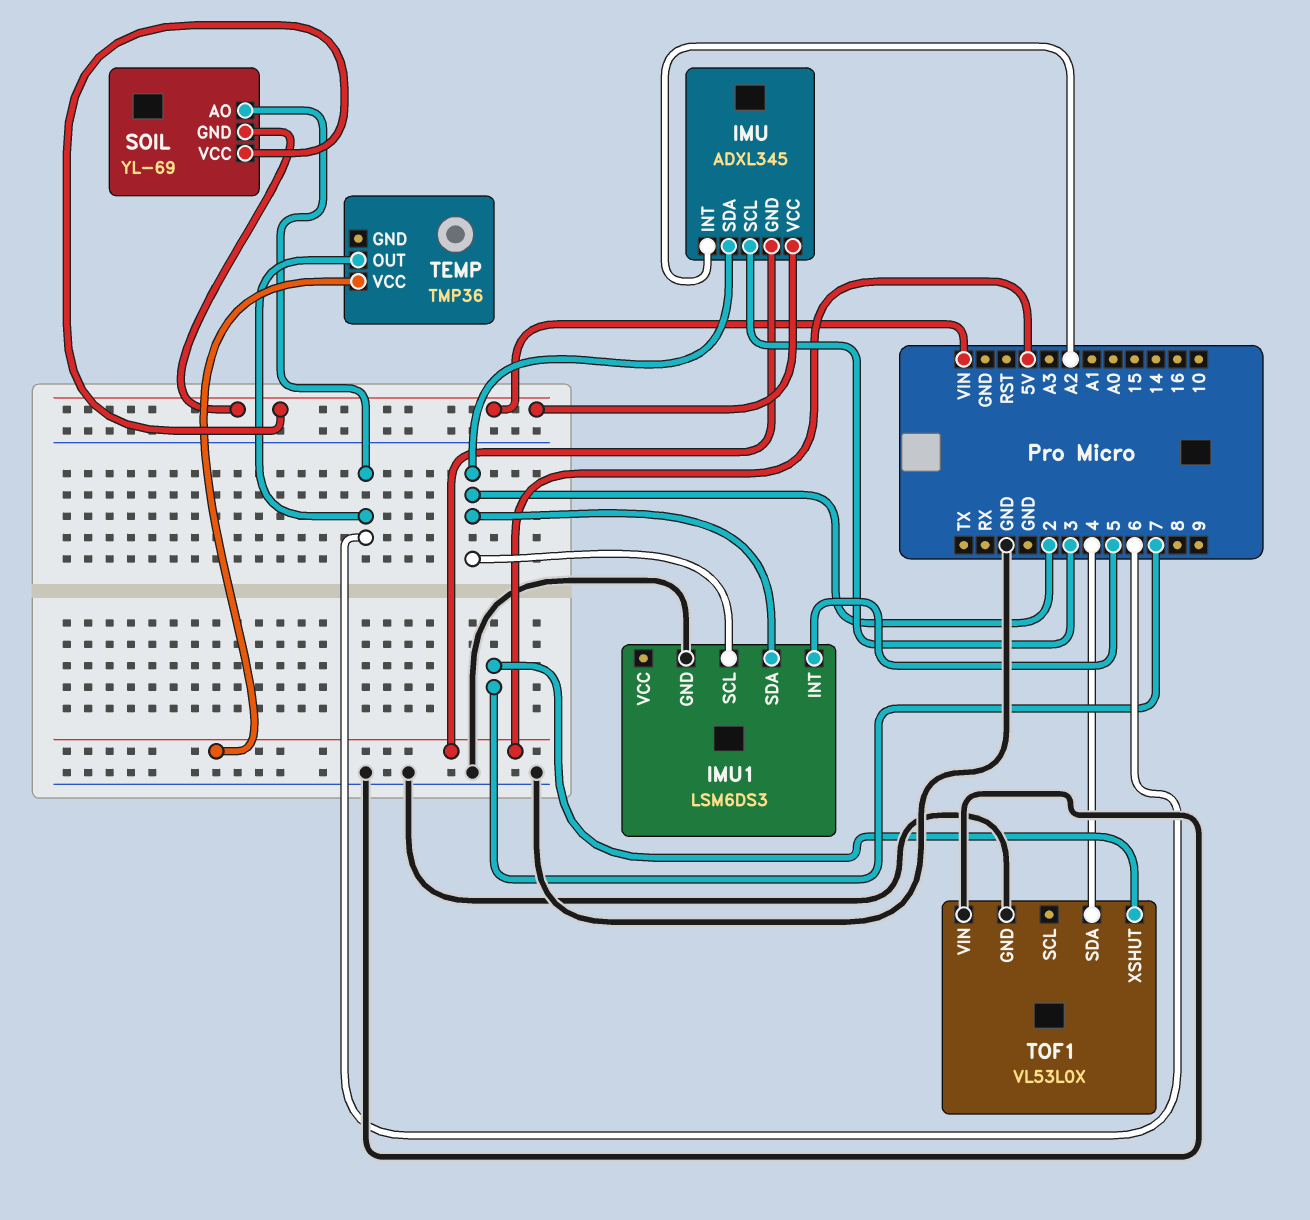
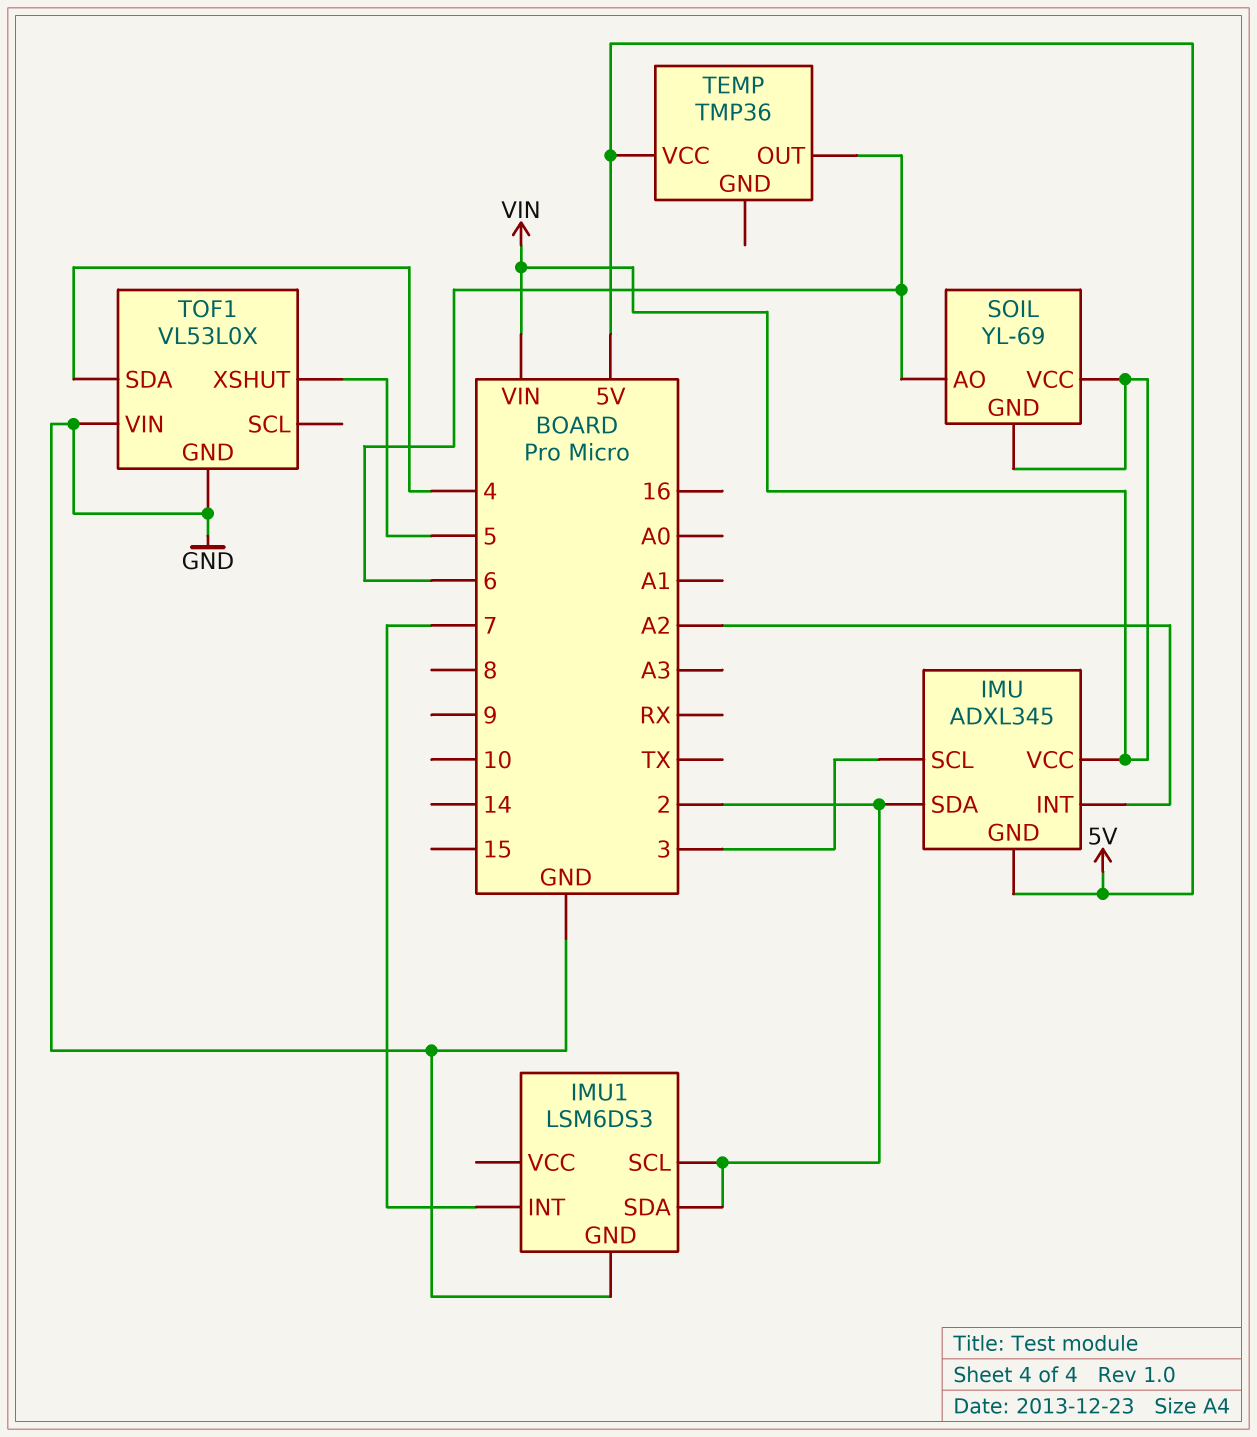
IMU1 pin INT: 5 -> 7
TOF1 pin XSHUT: 7 -> 5

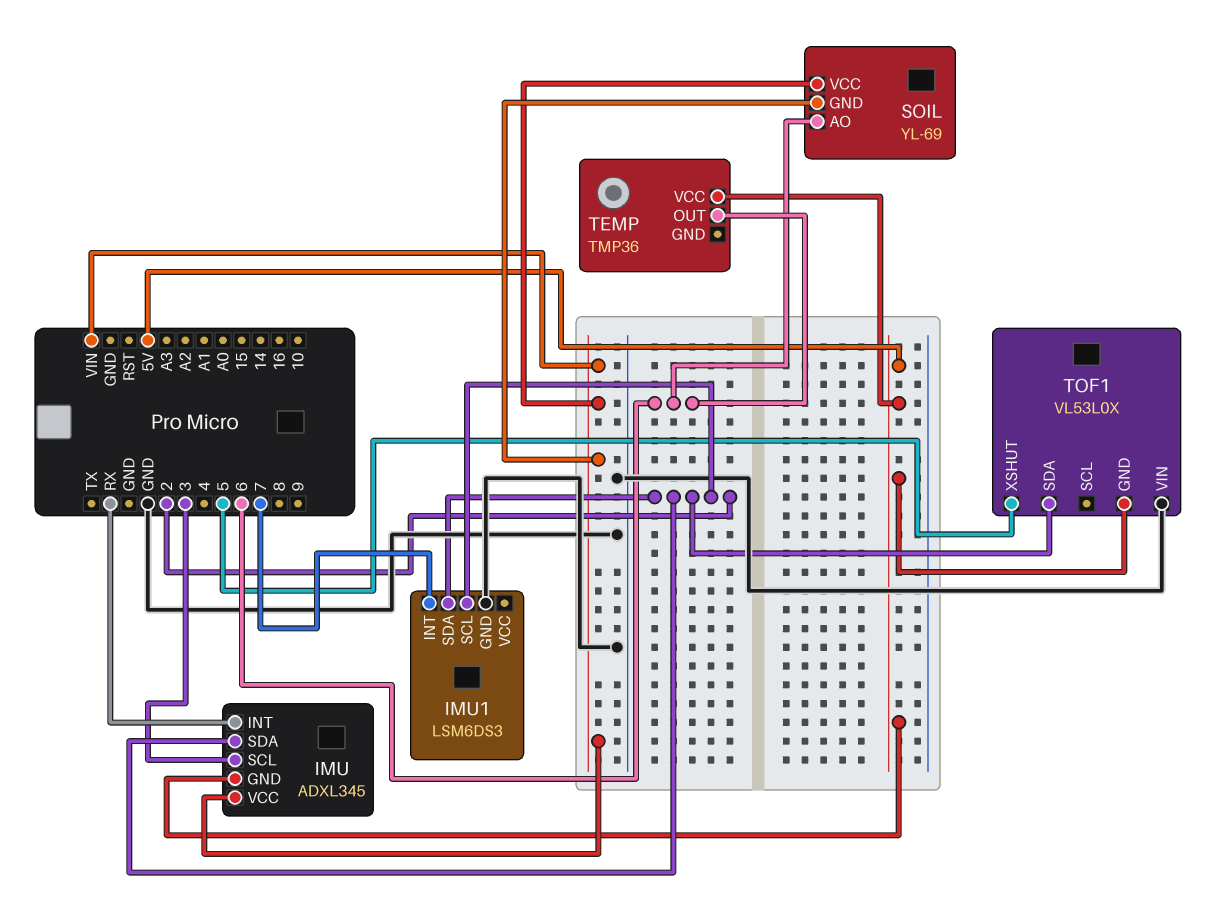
IMU pin INT: A2 -> RX
TOF1 pin GND: GND -> 5V
TOF1 pin SDA: 4 -> 2

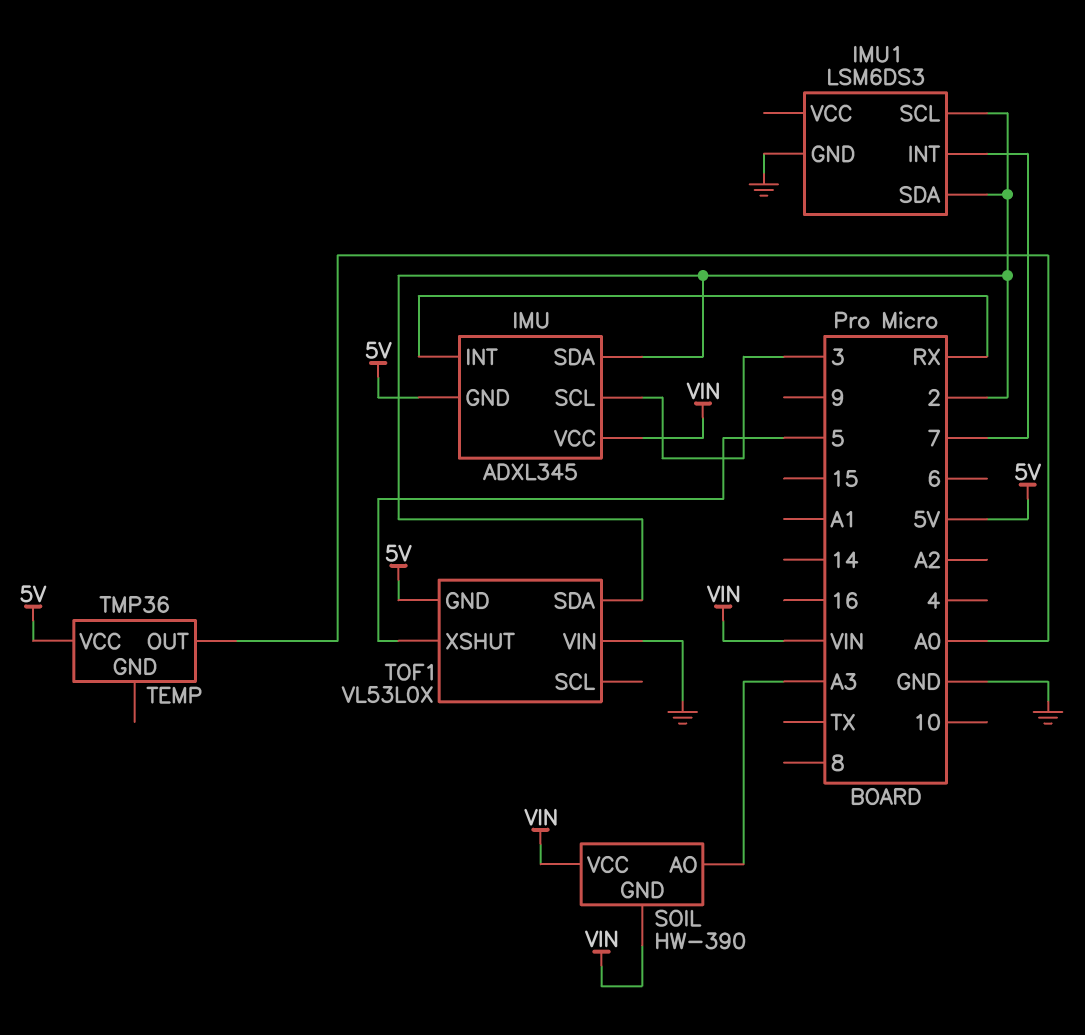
SOIL: YL-69 -> HW-390
SOIL pin AO: 6 -> A3
TEMP pin OUT: 6 -> A0

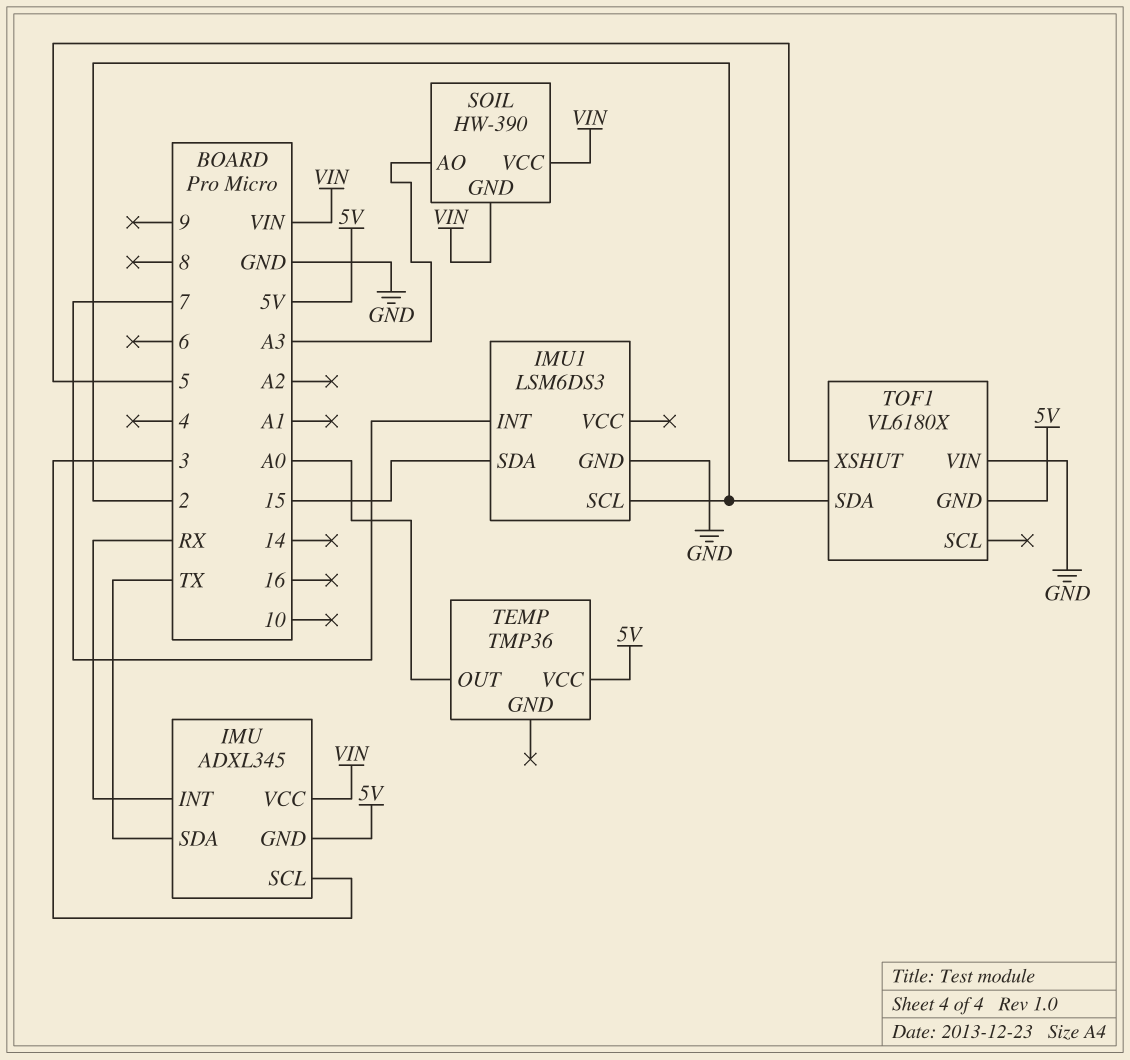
IMU pin SDA: 2 -> TX
IMU1 pin SDA: 2 -> 15
TOF1: VL53L0X -> VL6180X

